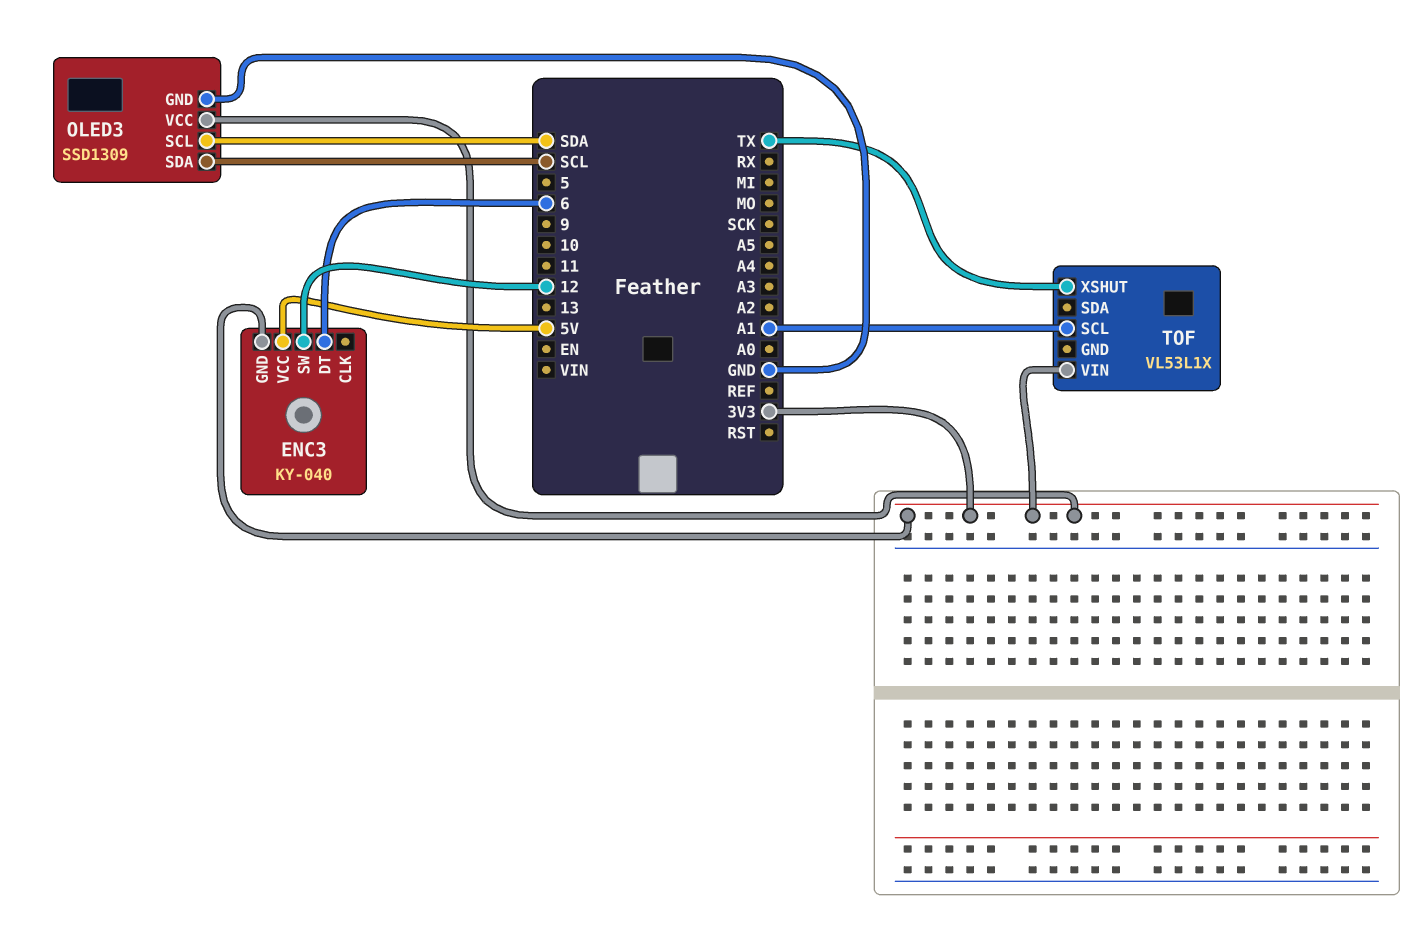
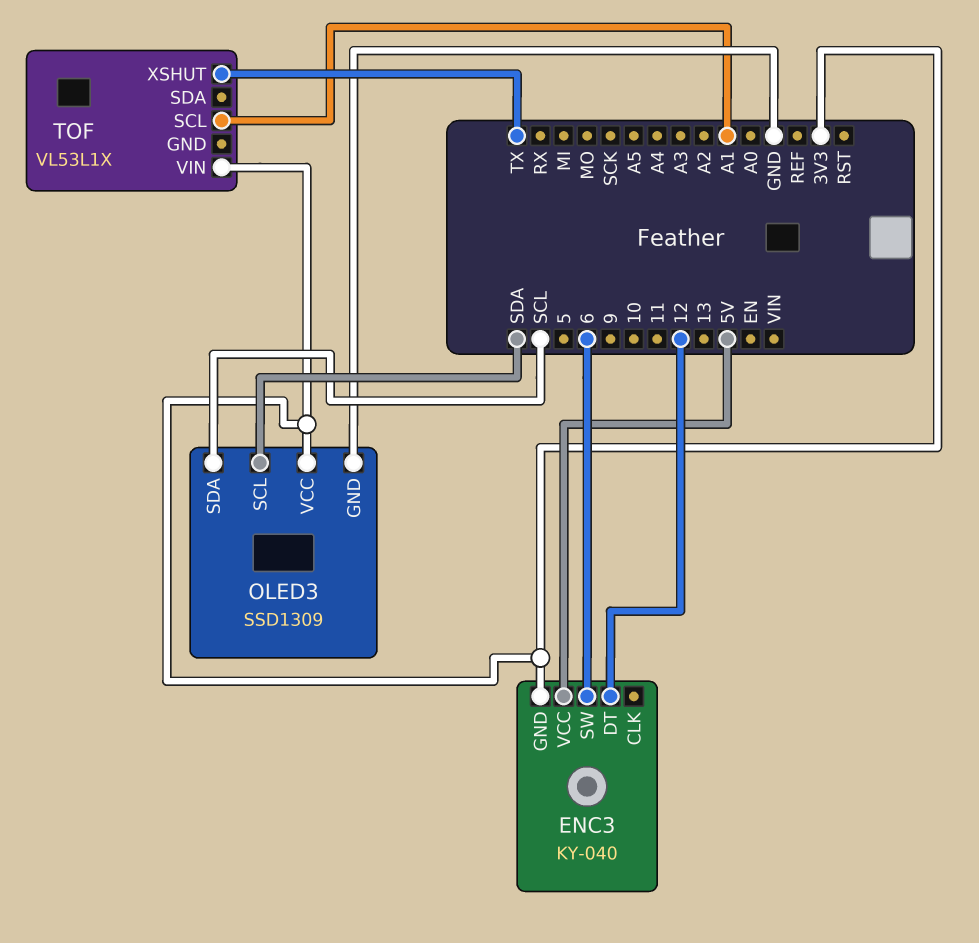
ENC3 pin DT: 6 -> 12
ENC3 pin SW: 12 -> 6

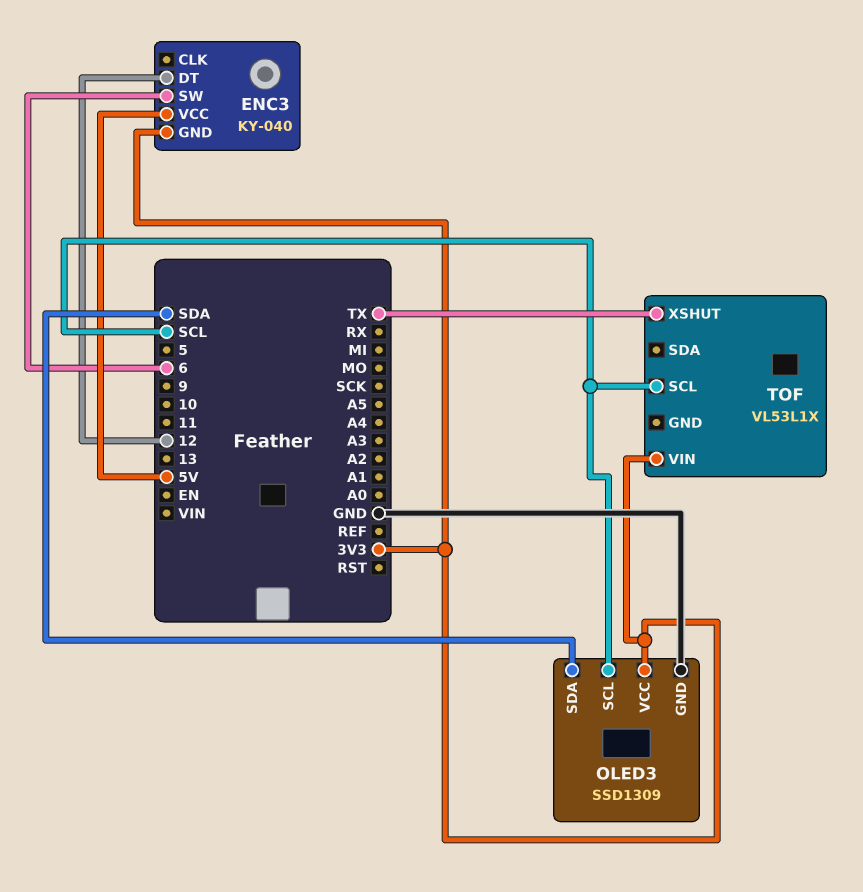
OLED3 pin SCL: SDA -> SCL
OLED3 pin SDA: SCL -> SDA
TOF pin SCL: A1 -> SCL

